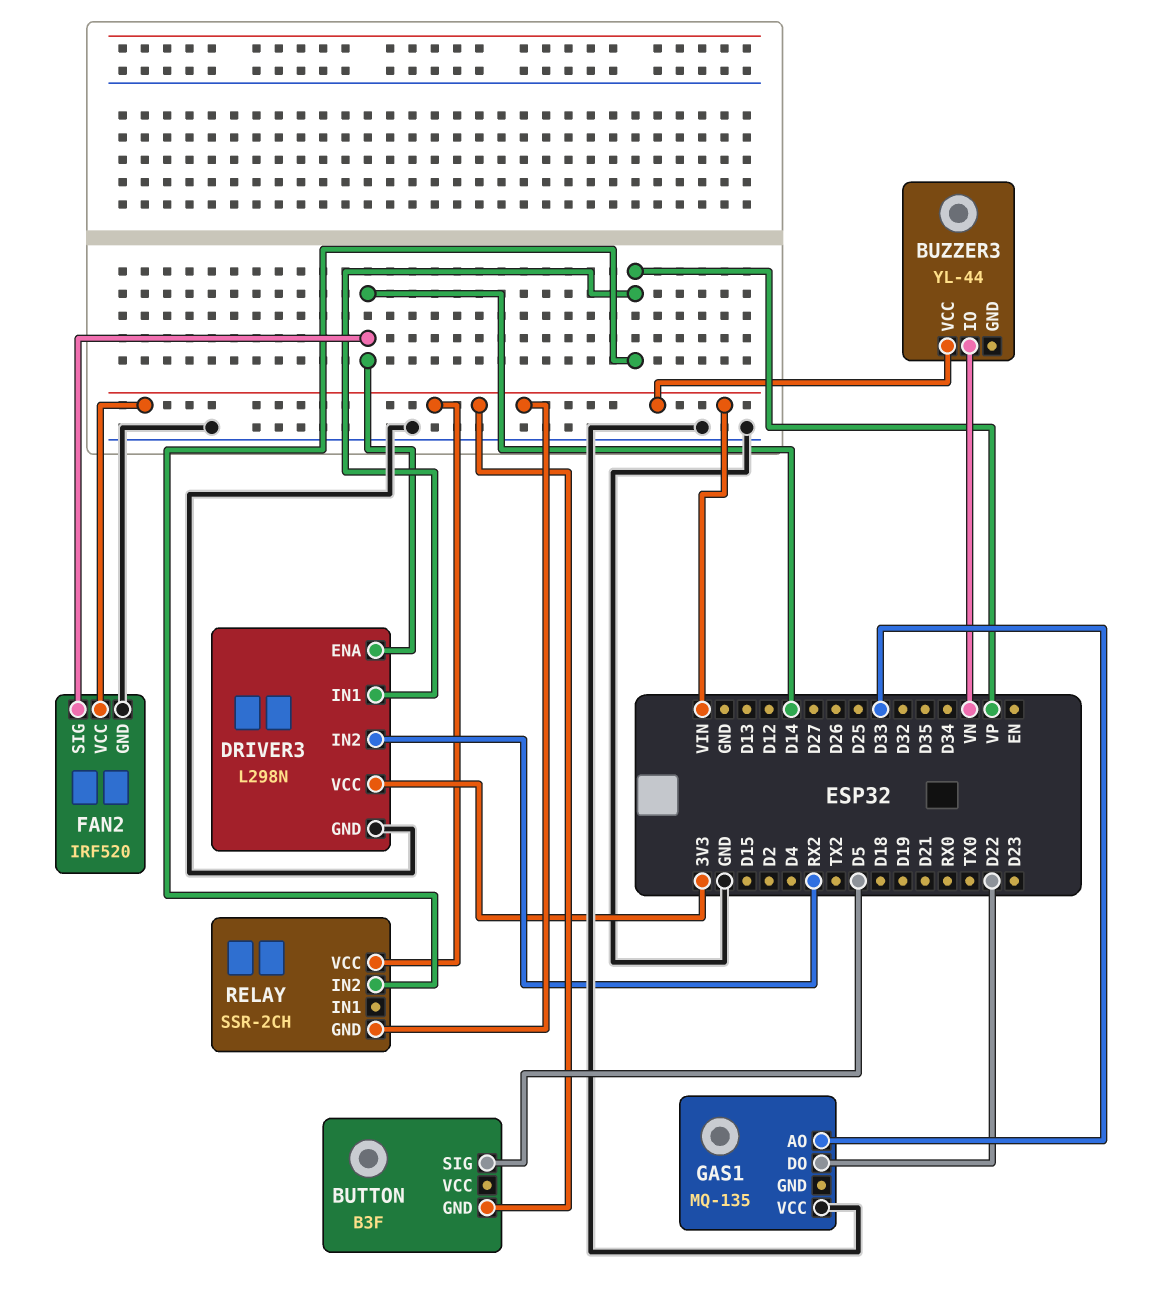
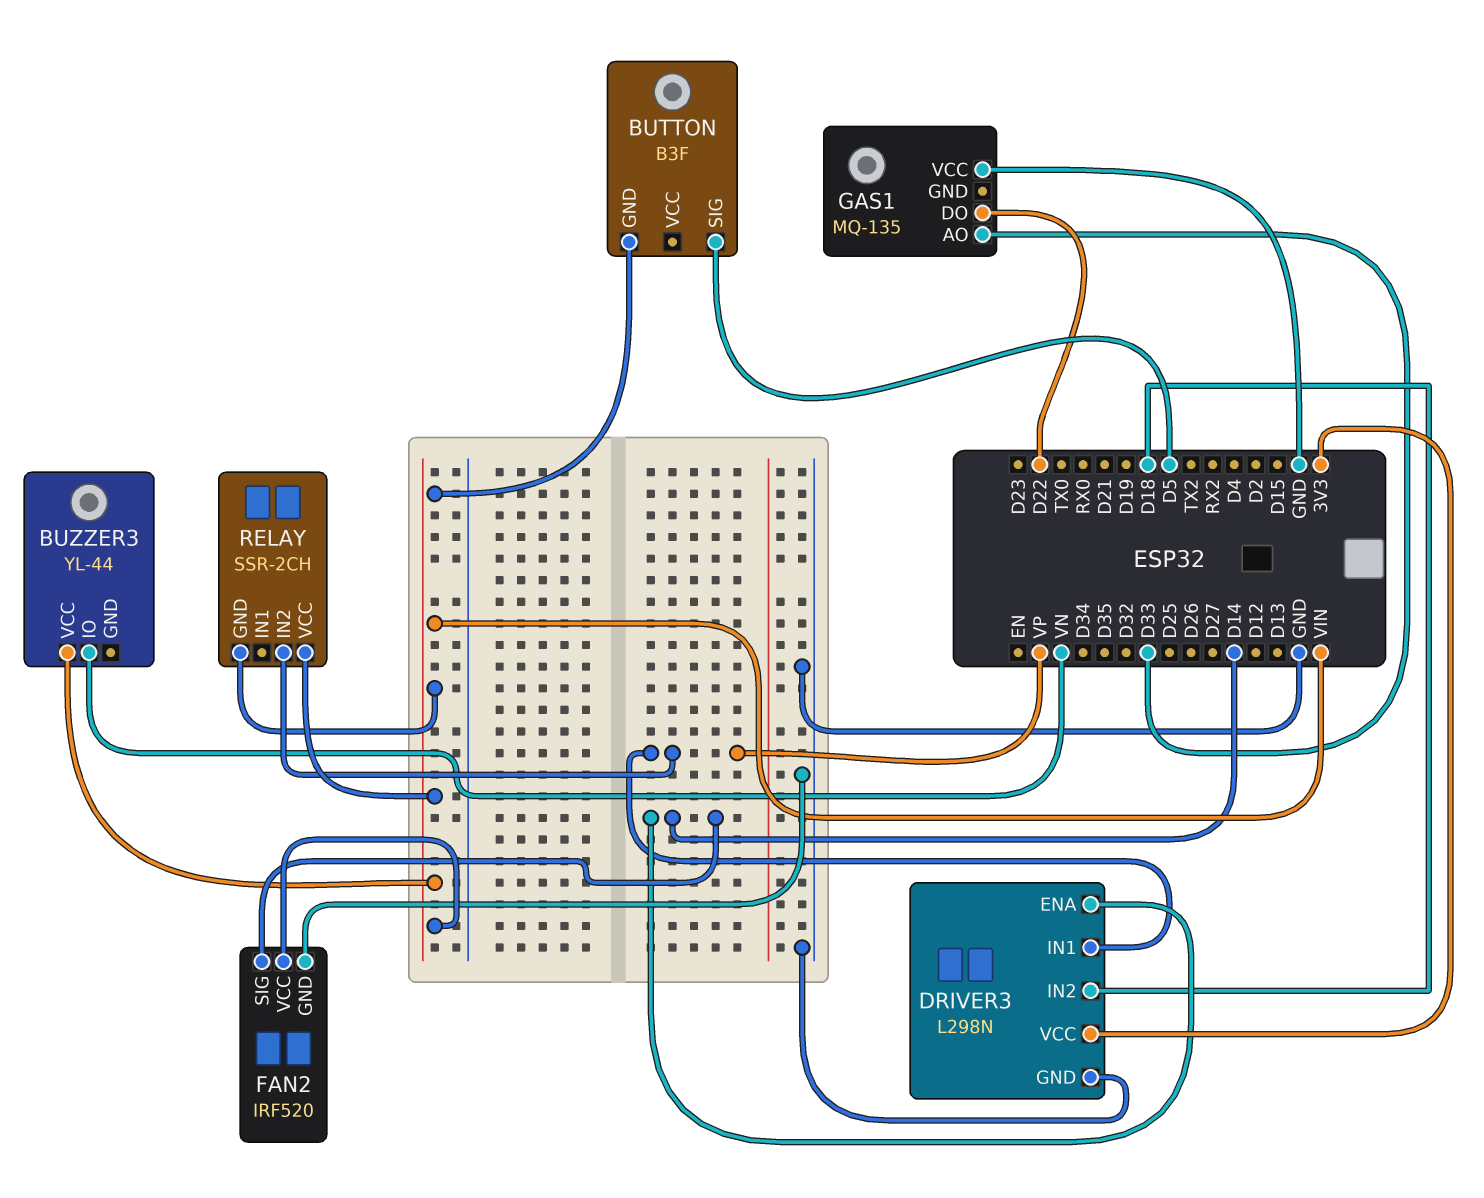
DRIVER3 pin IN2: RX2 -> D18

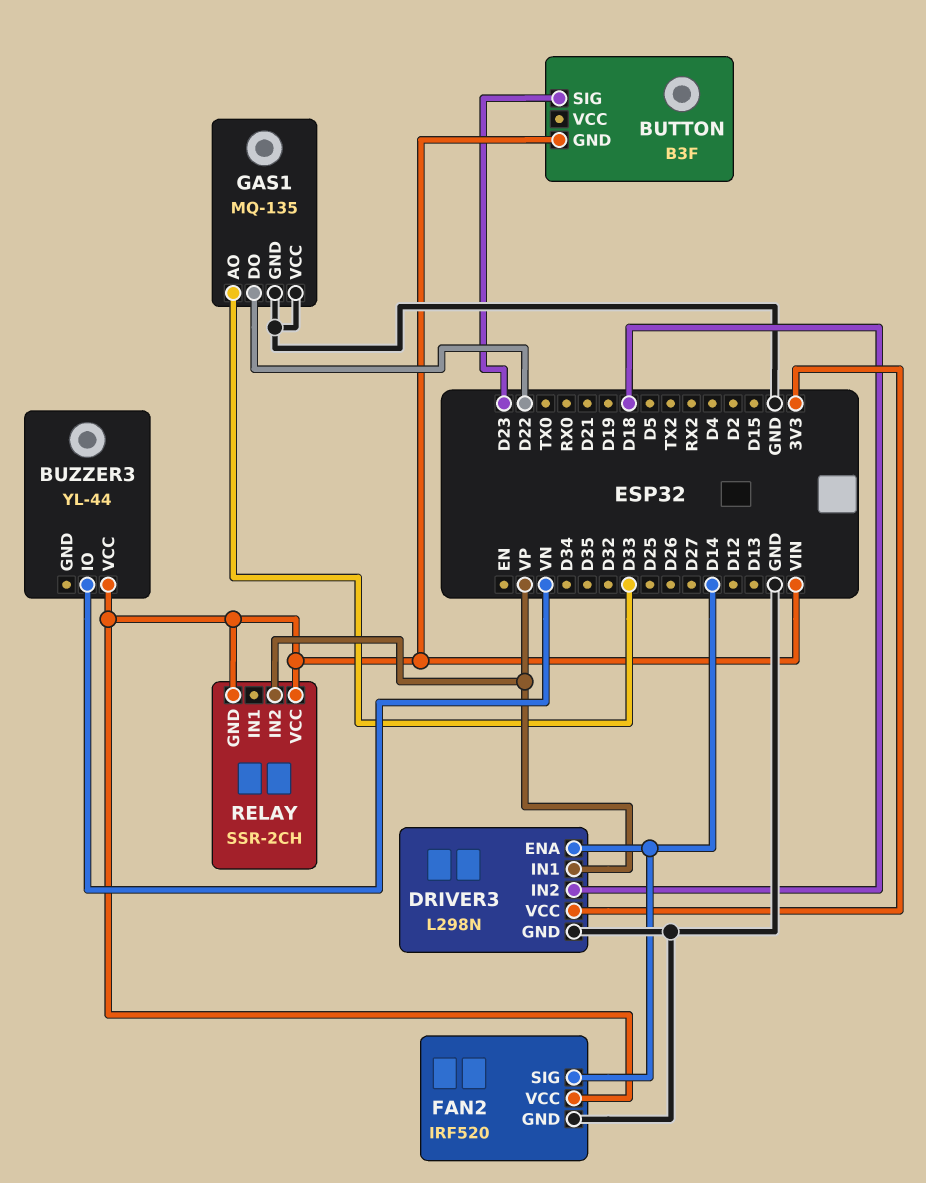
BUTTON pin SIG: D5 -> D23
GAS1 pin GND: none -> GND

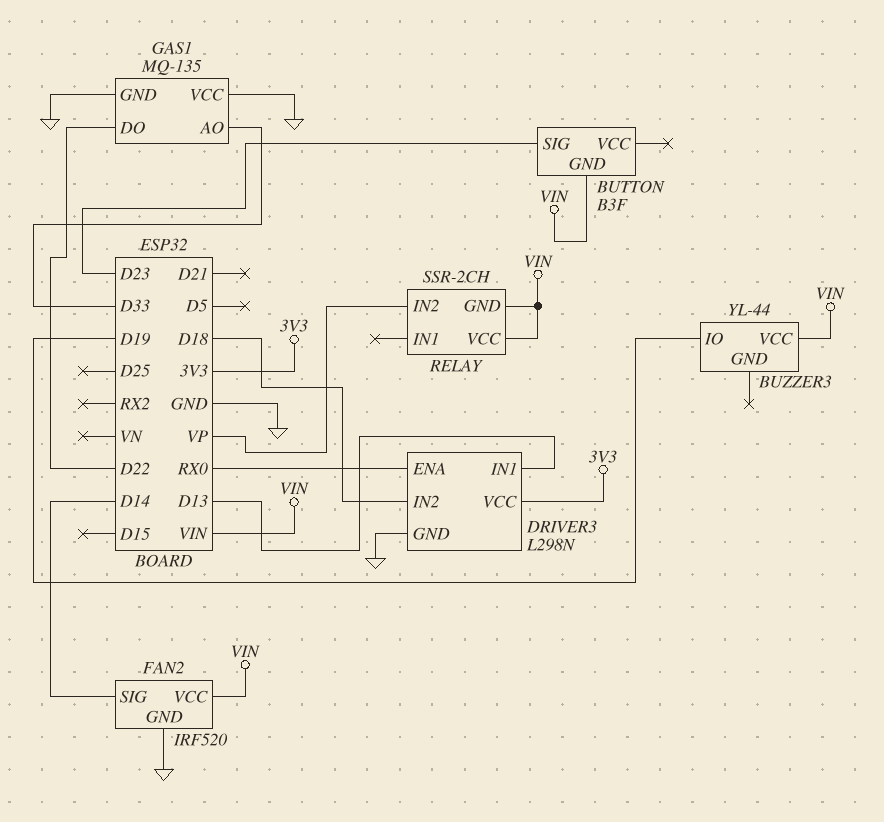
BUZZER3 pin IO: VN -> D19
DRIVER3 pin ENA: D14 -> RX0
DRIVER3 pin IN1: VP -> D13

